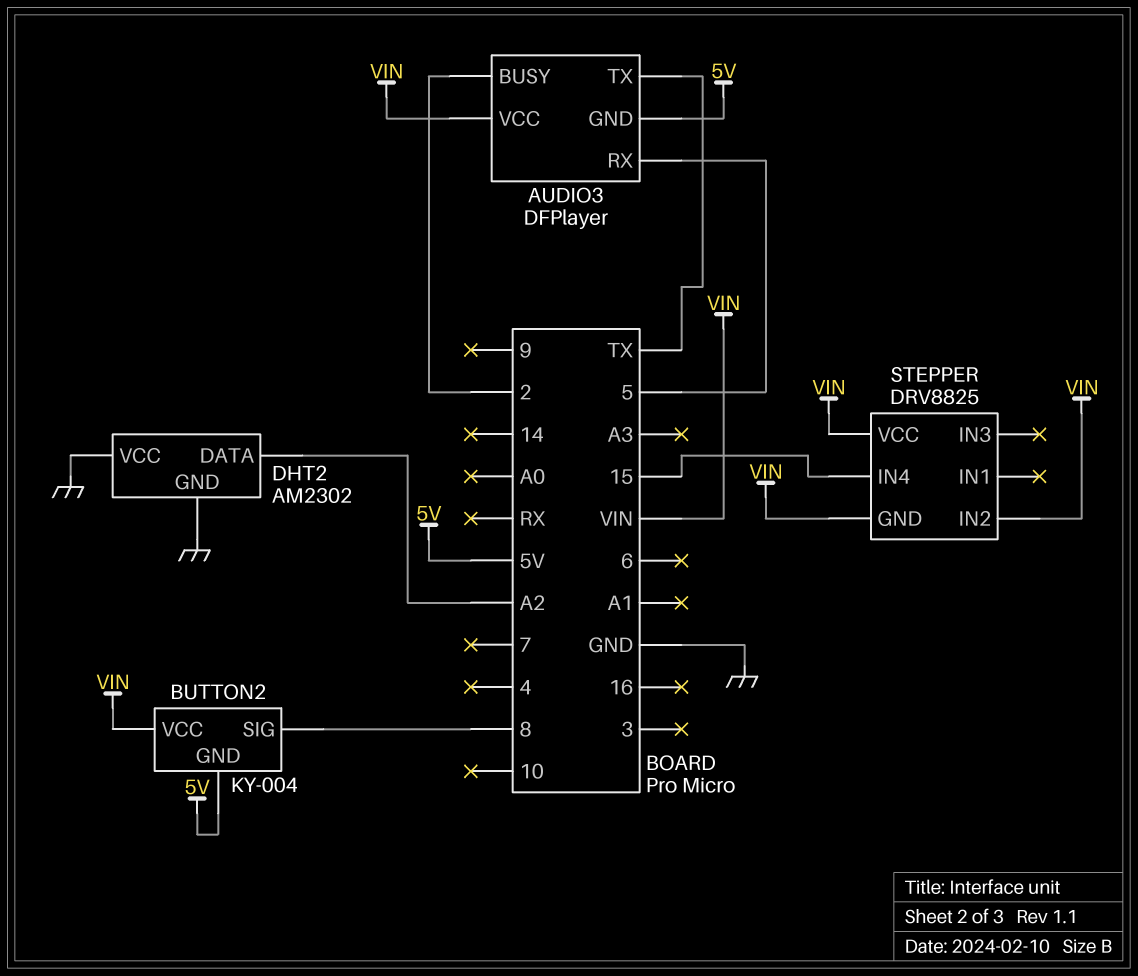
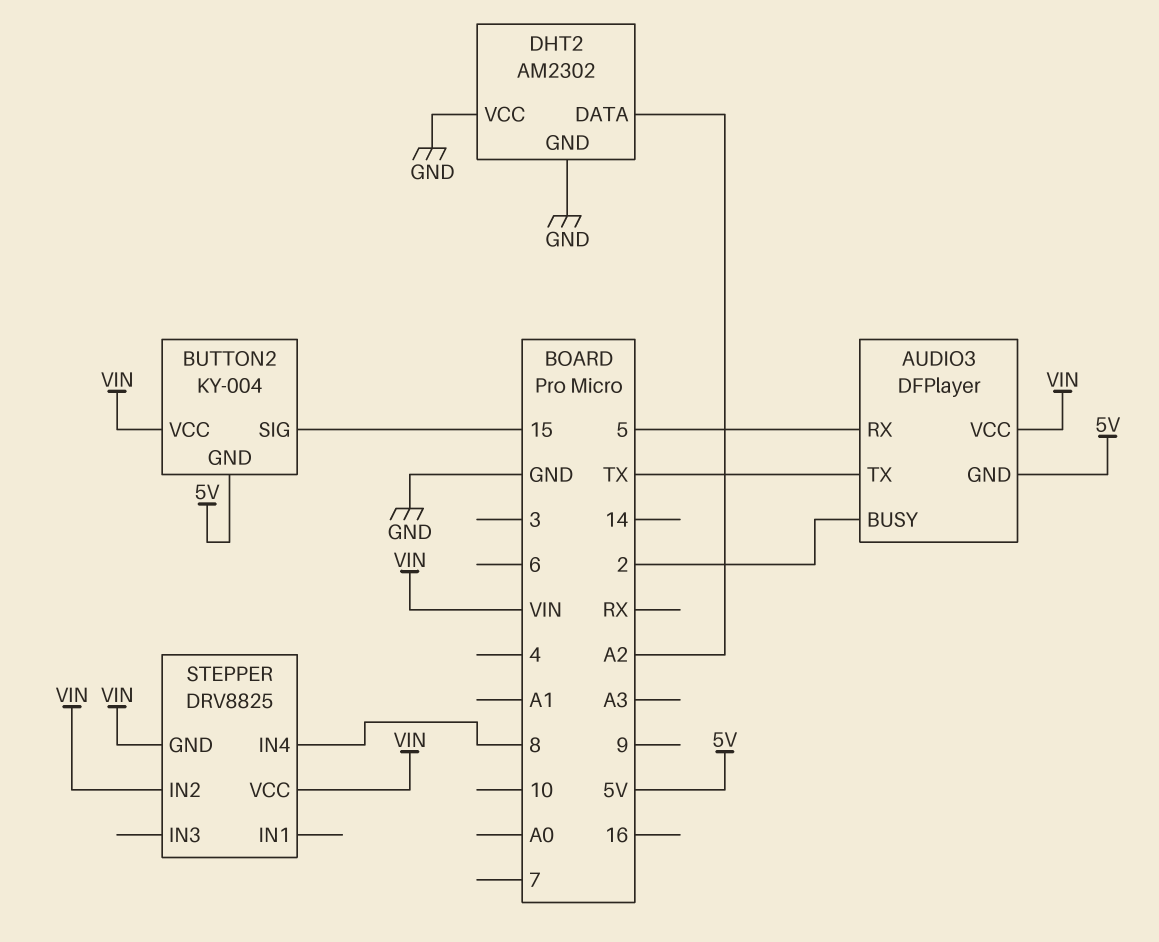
BUTTON2 pin SIG: 8 -> 15
STEPPER pin IN4: 15 -> 8

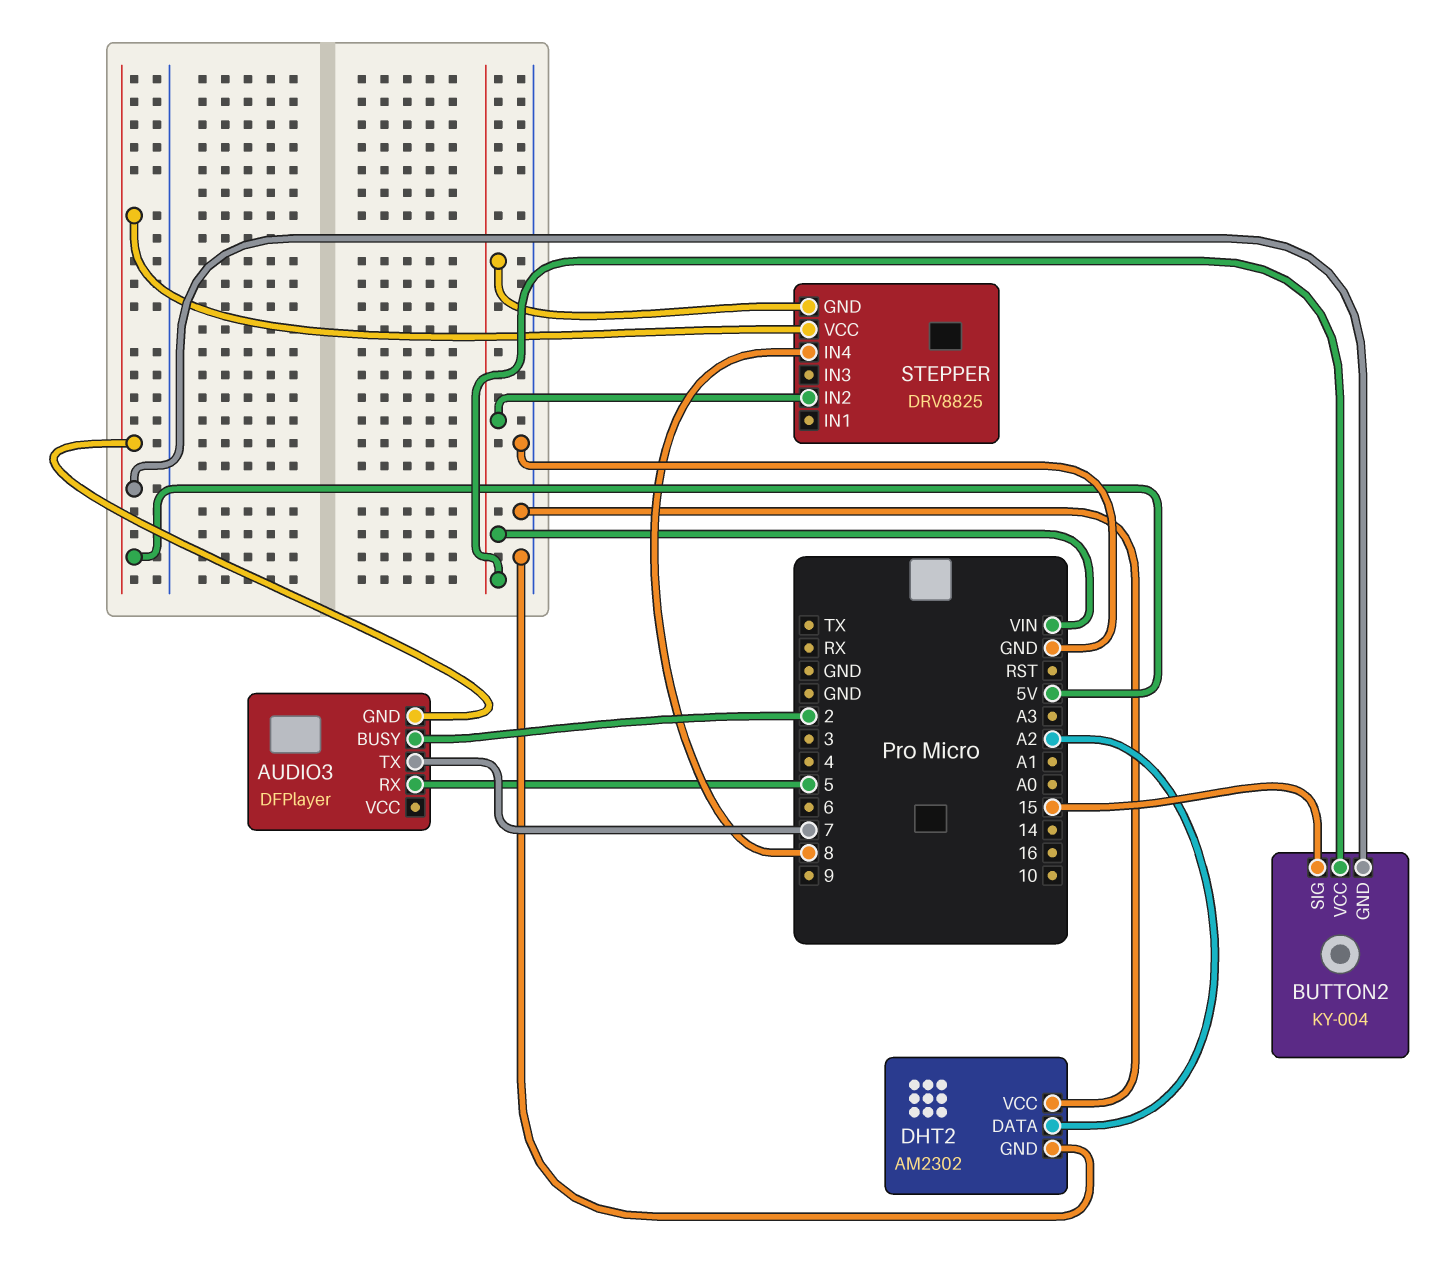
AUDIO3 pin TX: TX -> 7
AUDIO3 pin VCC: VIN -> none
STEPPER pin VCC: VIN -> 5V

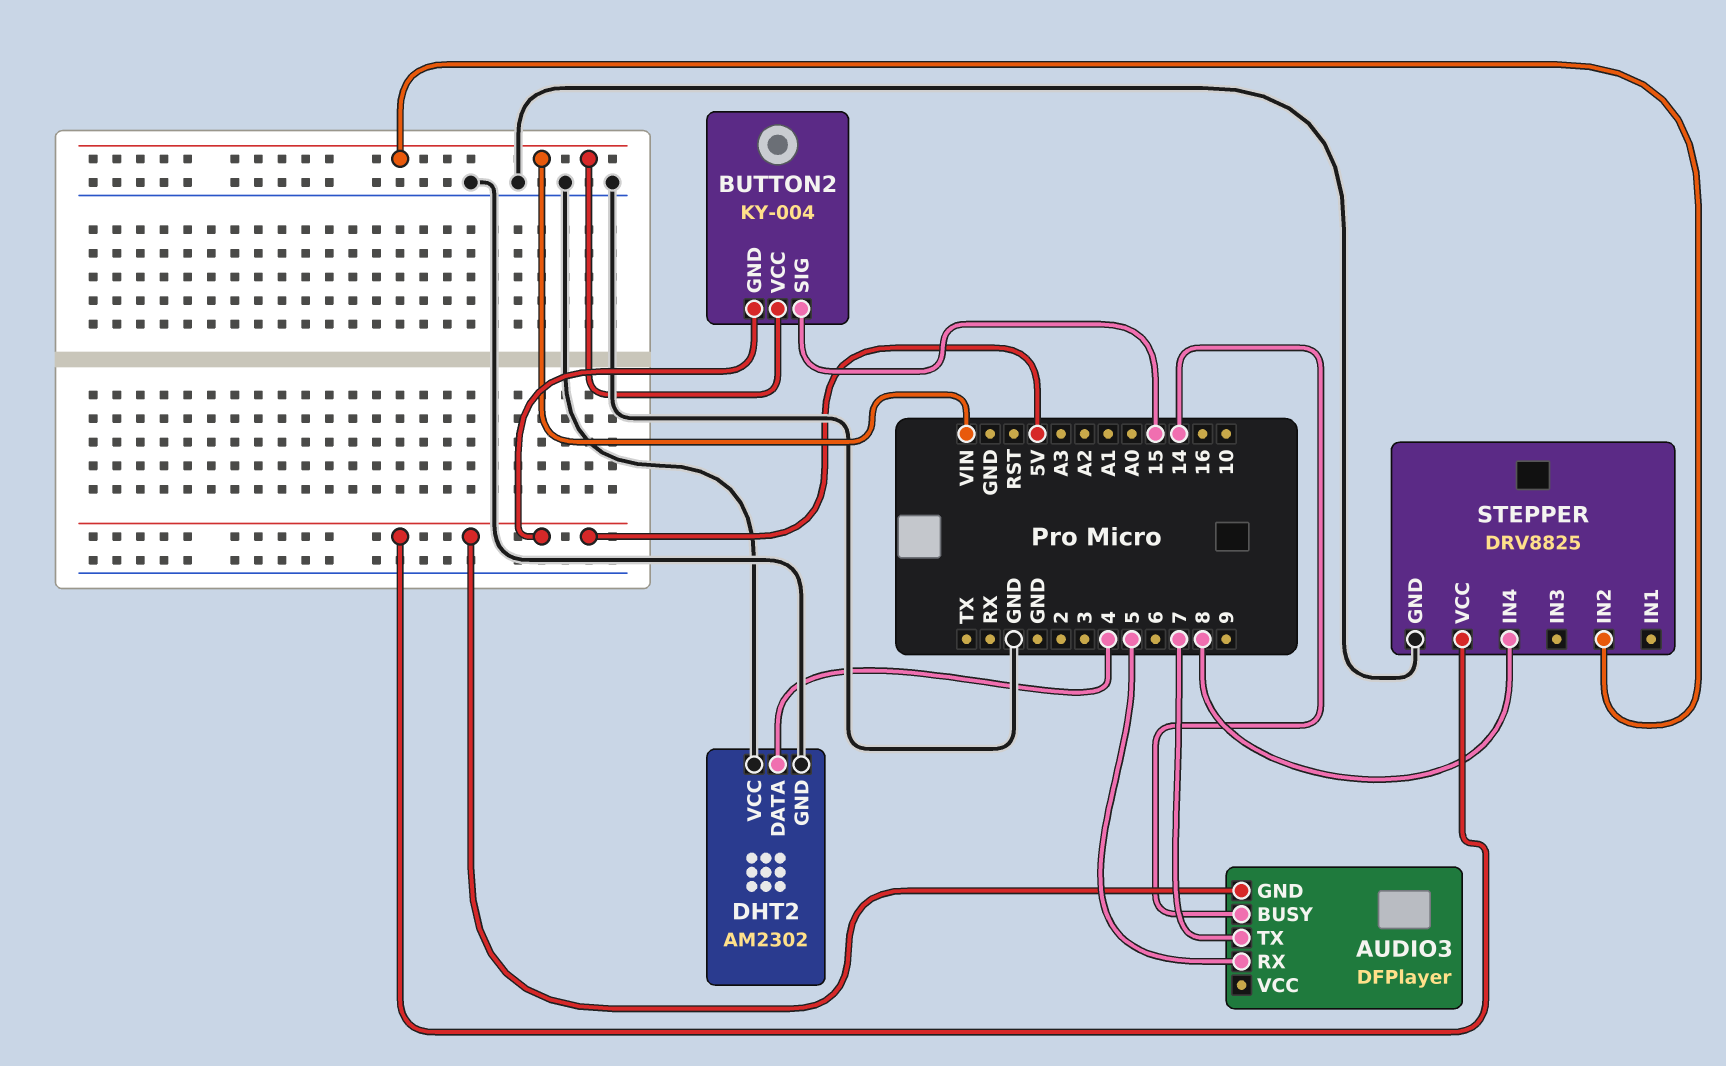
AUDIO3 pin BUSY: 2 -> 14
DHT2 pin DATA: A2 -> 4
STEPPER pin GND: VIN -> GND

